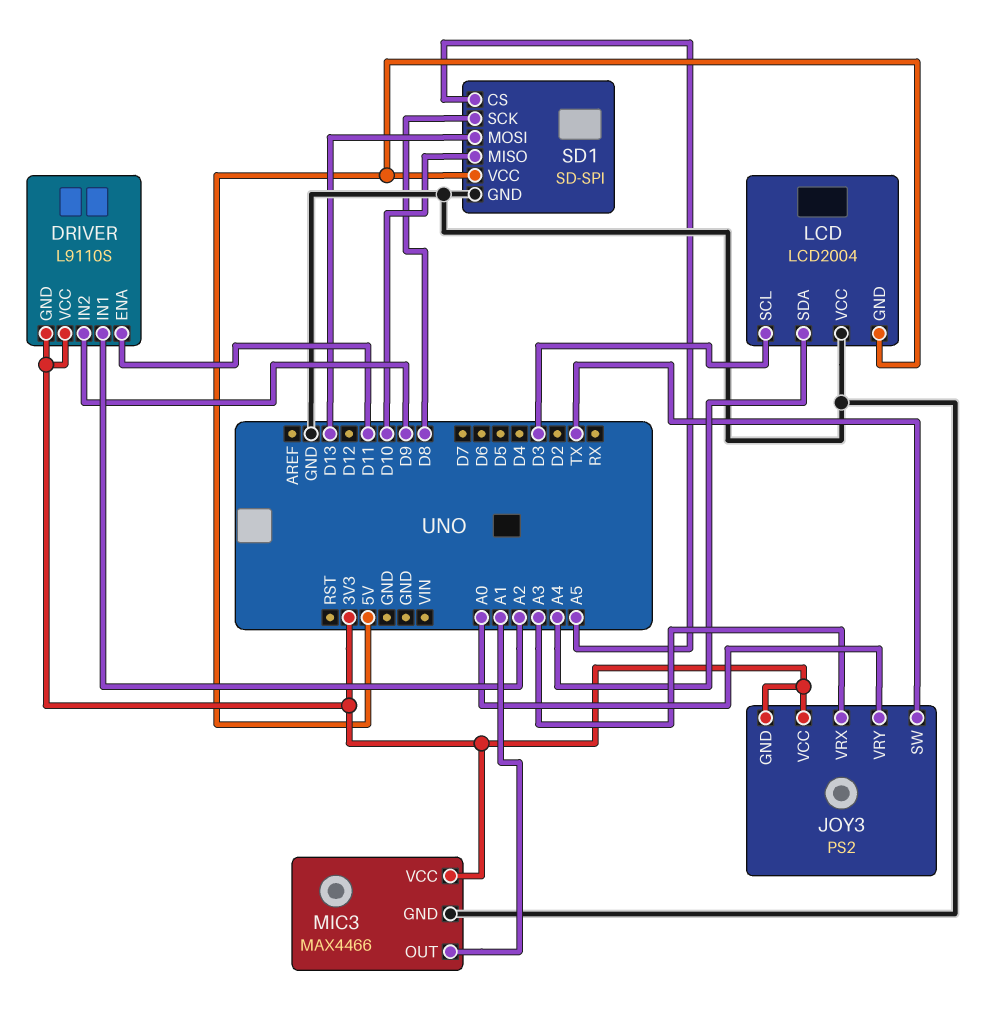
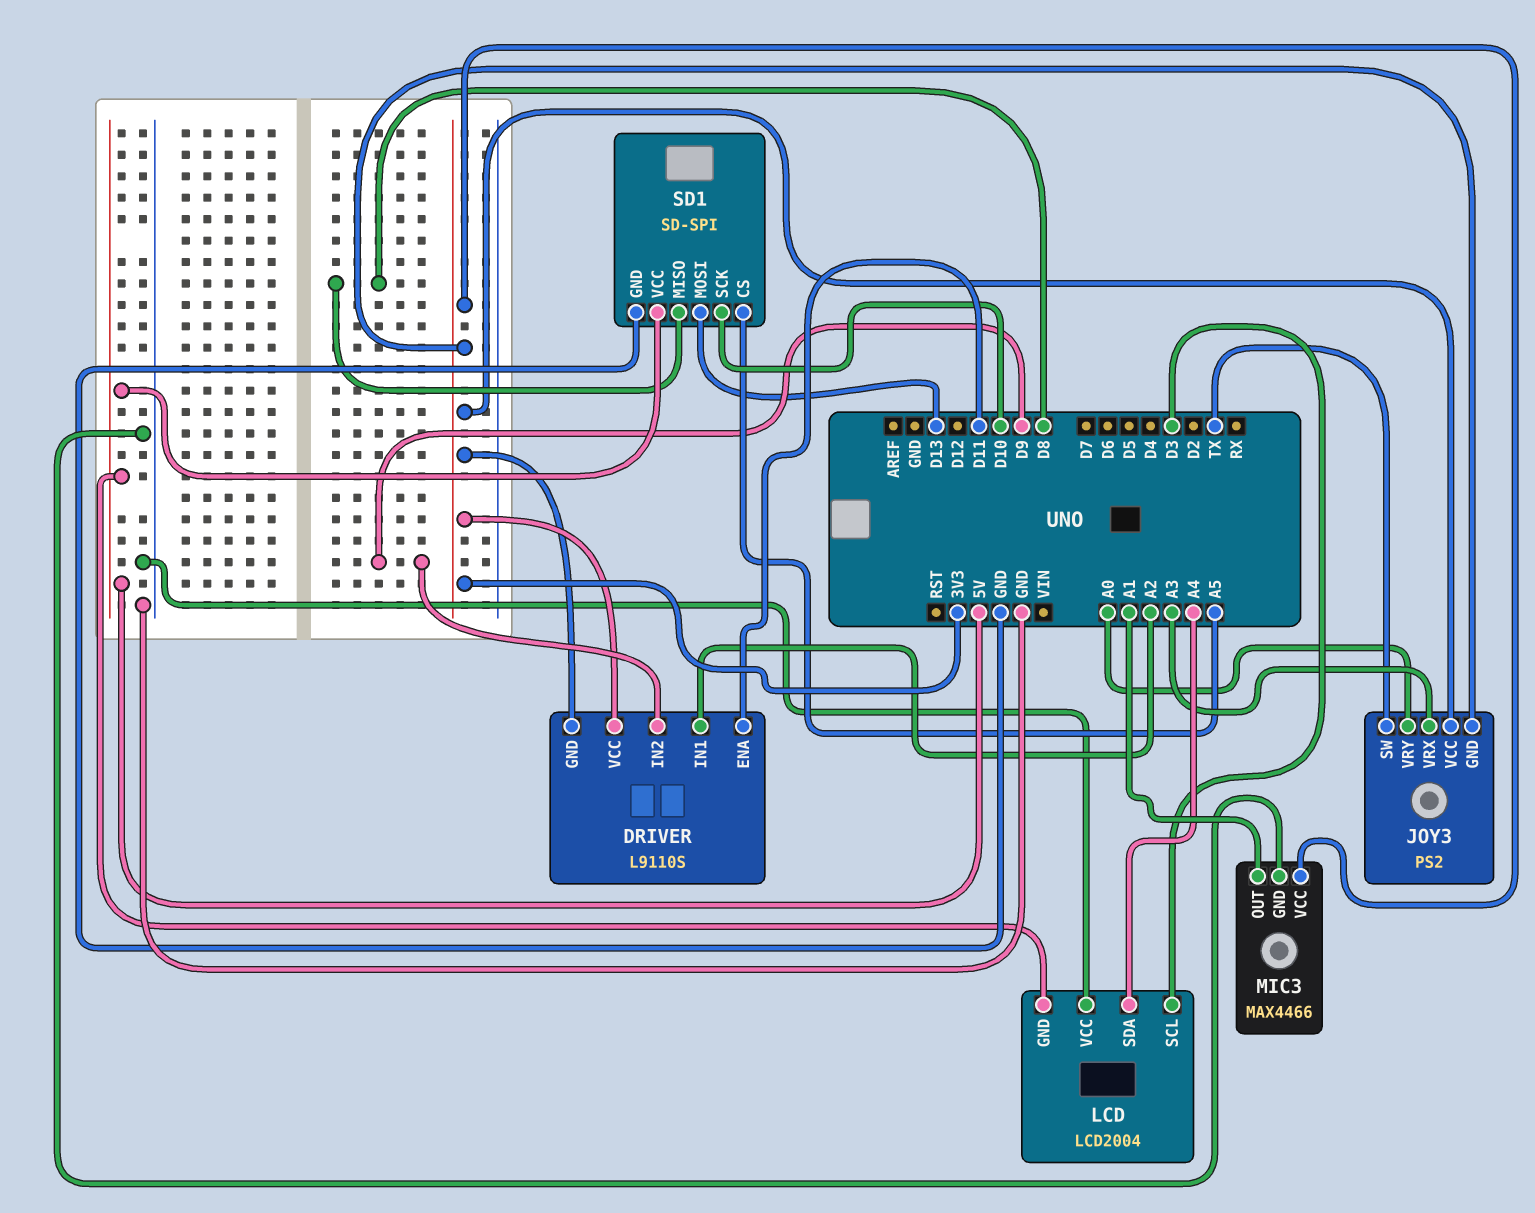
SD1 pin MISO: D10 -> D8
SD1 pin SCK: D8 -> D10

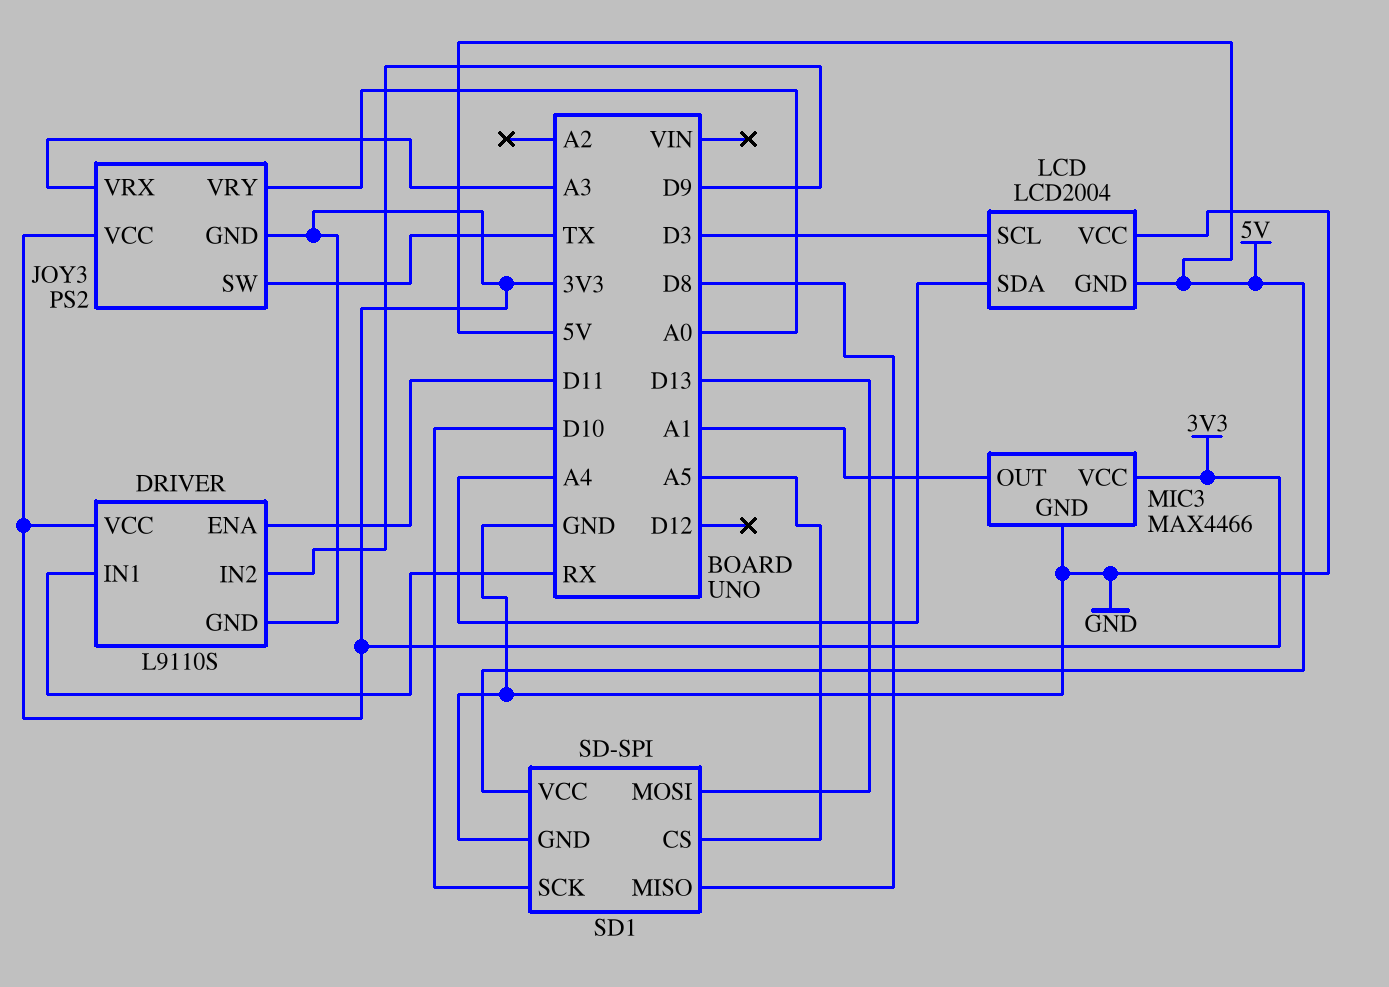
DRIVER pin IN1: A2 -> RX

